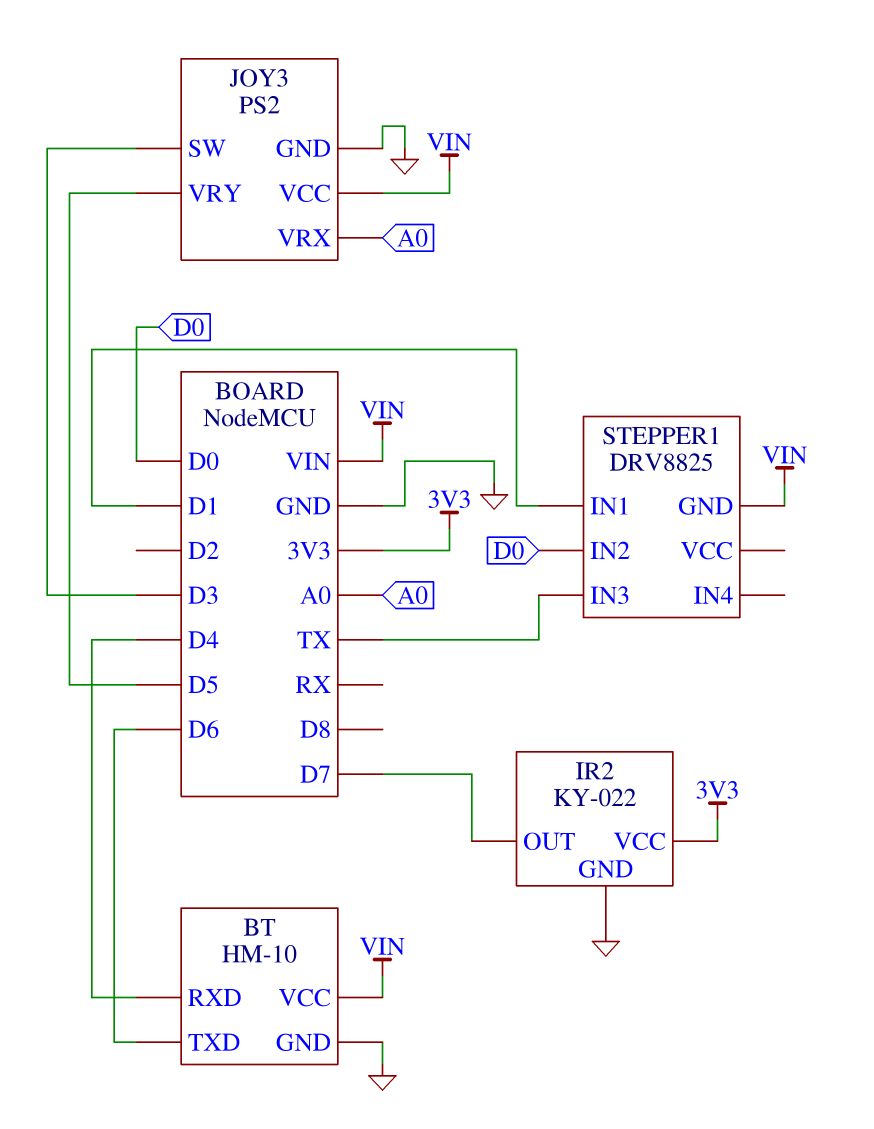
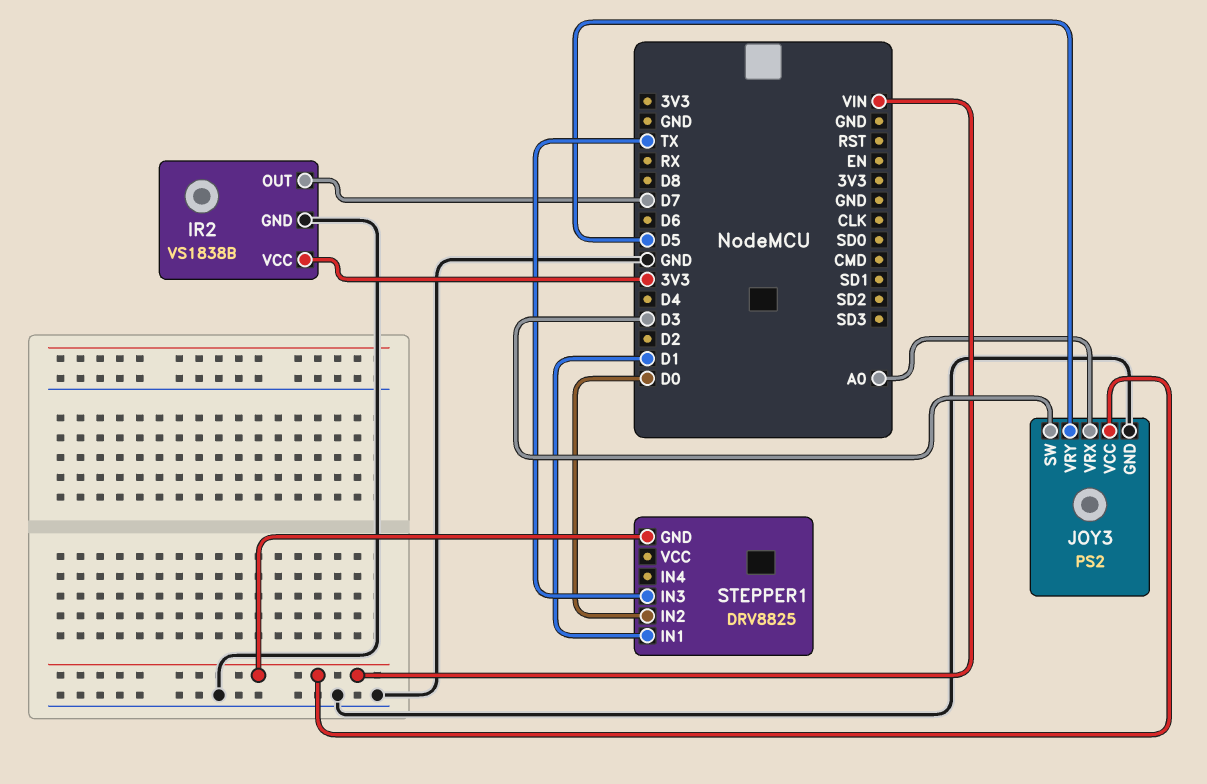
BT: HM-10 -> none
BT pin GND: GND -> none
BT pin RXD: D4 -> none
BT pin TXD: D6 -> none
BT pin VCC: VIN -> none
IR2: KY-022 -> VS1838B

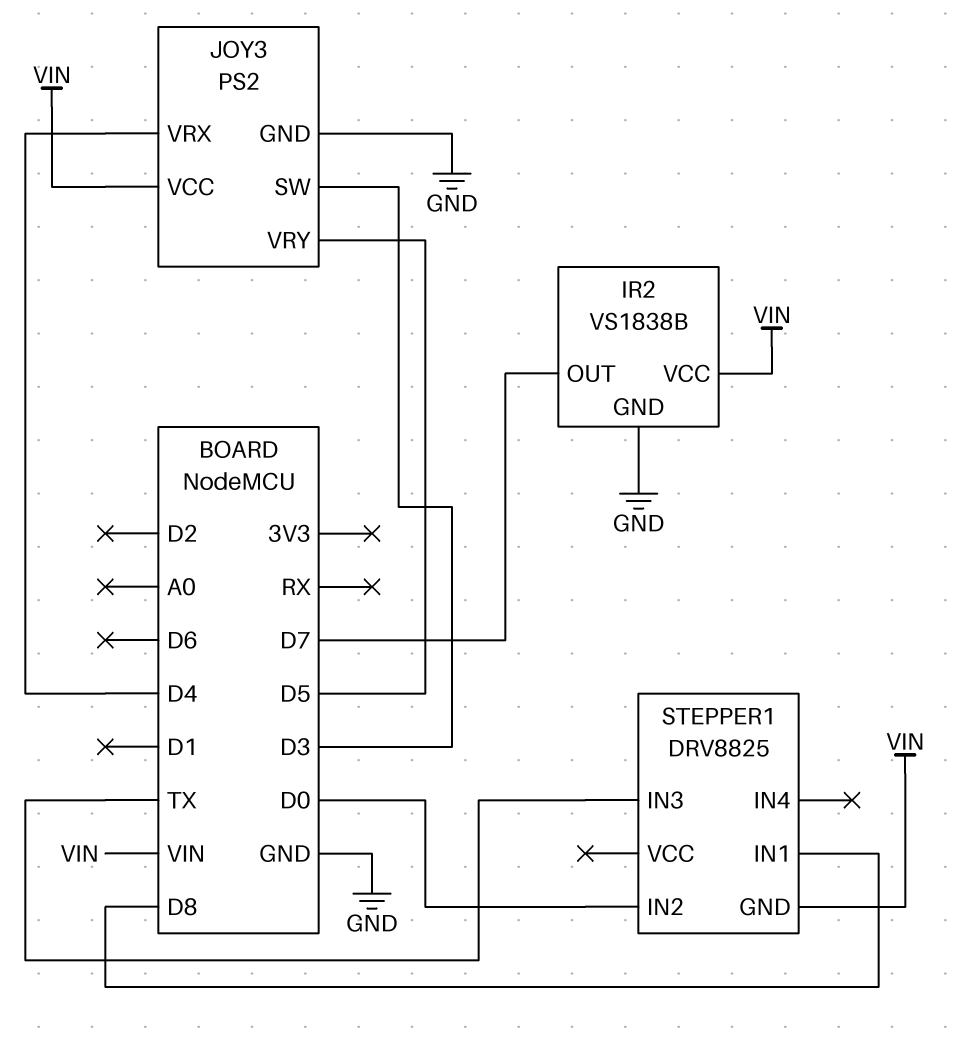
IR2 pin VCC: 3V3 -> VIN
JOY3 pin VRX: A0 -> D4
STEPPER1 pin IN1: D1 -> D8

